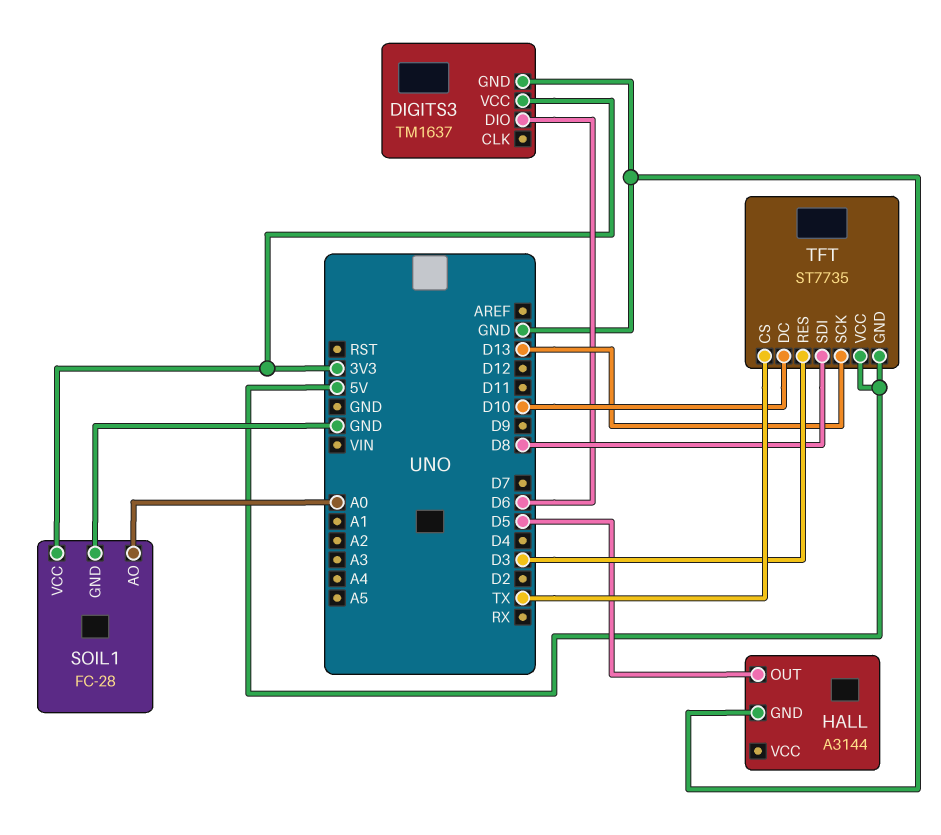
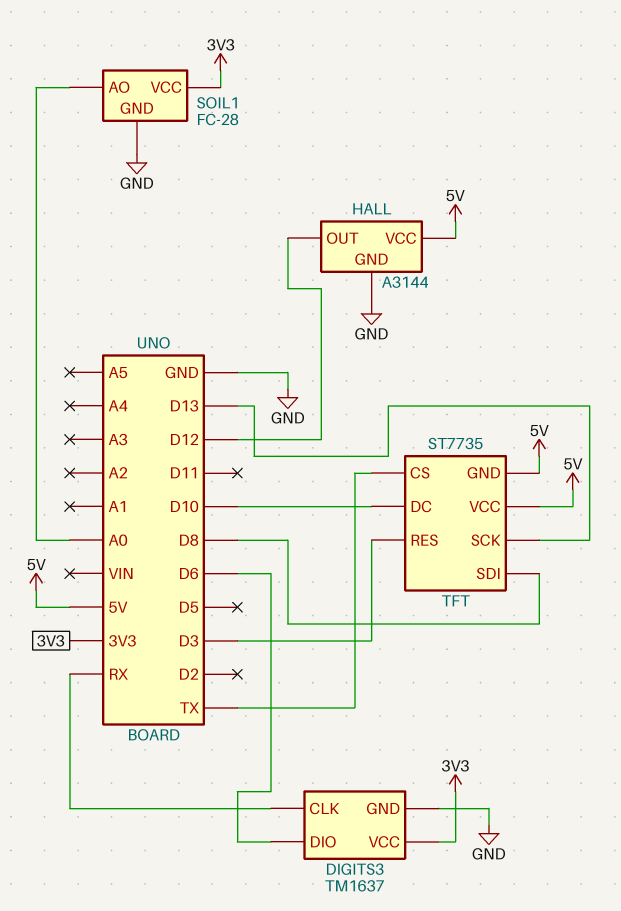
DIGITS3 pin CLK: none -> RX
HALL pin OUT: D5 -> D12
HALL pin VCC: none -> 5V

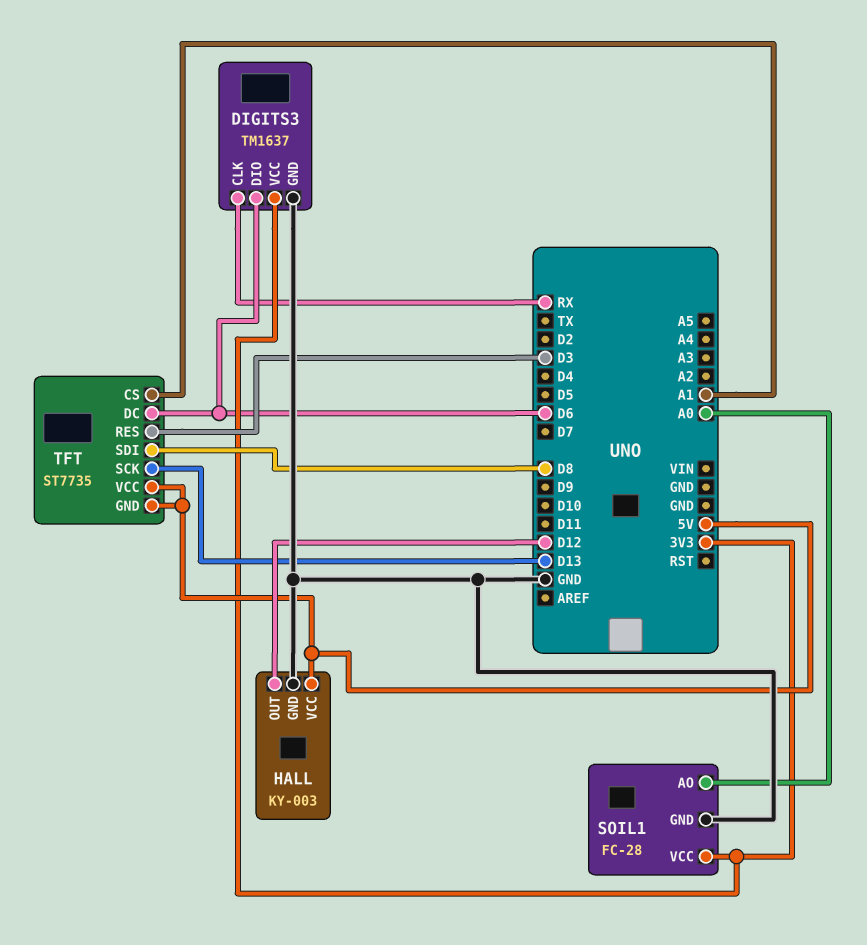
HALL: A3144 -> KY-003
TFT pin CS: TX -> A1
TFT pin DC: D10 -> D6

